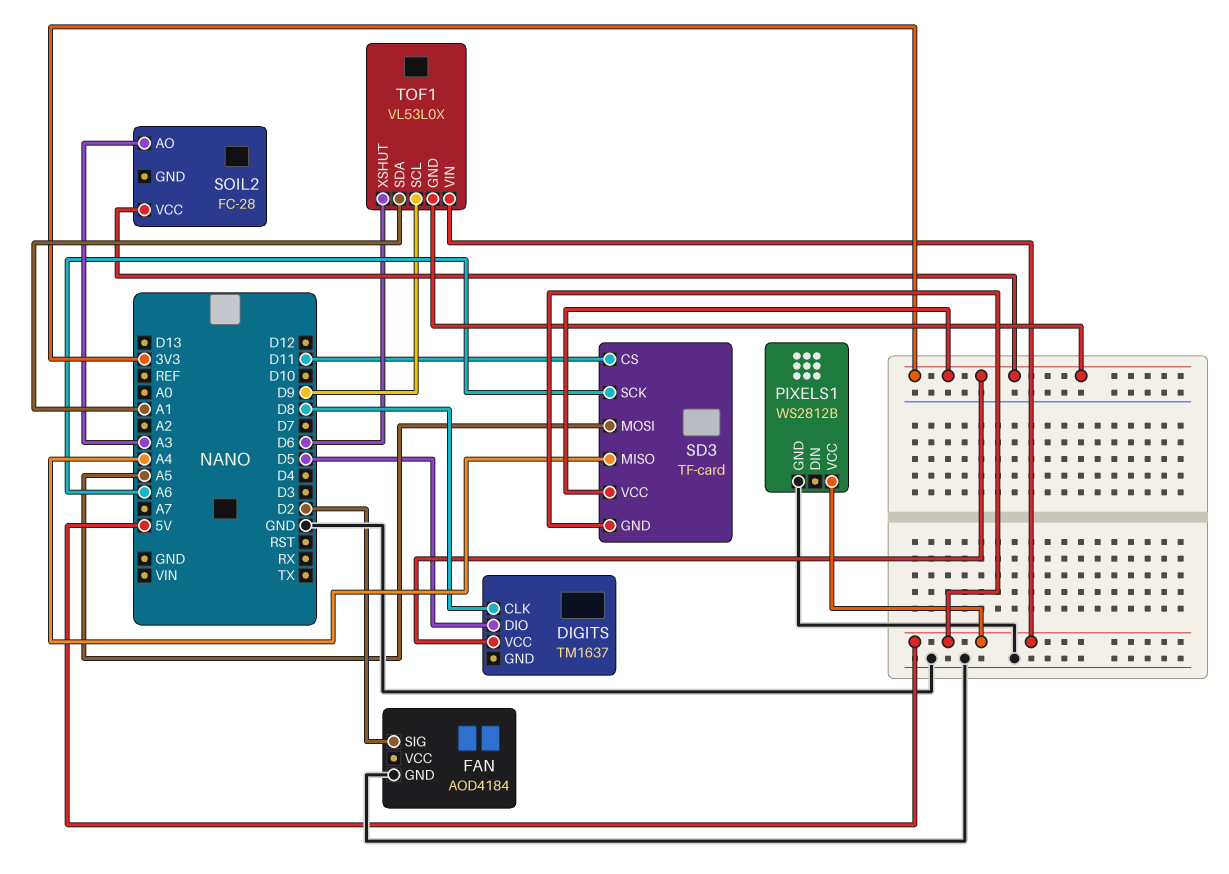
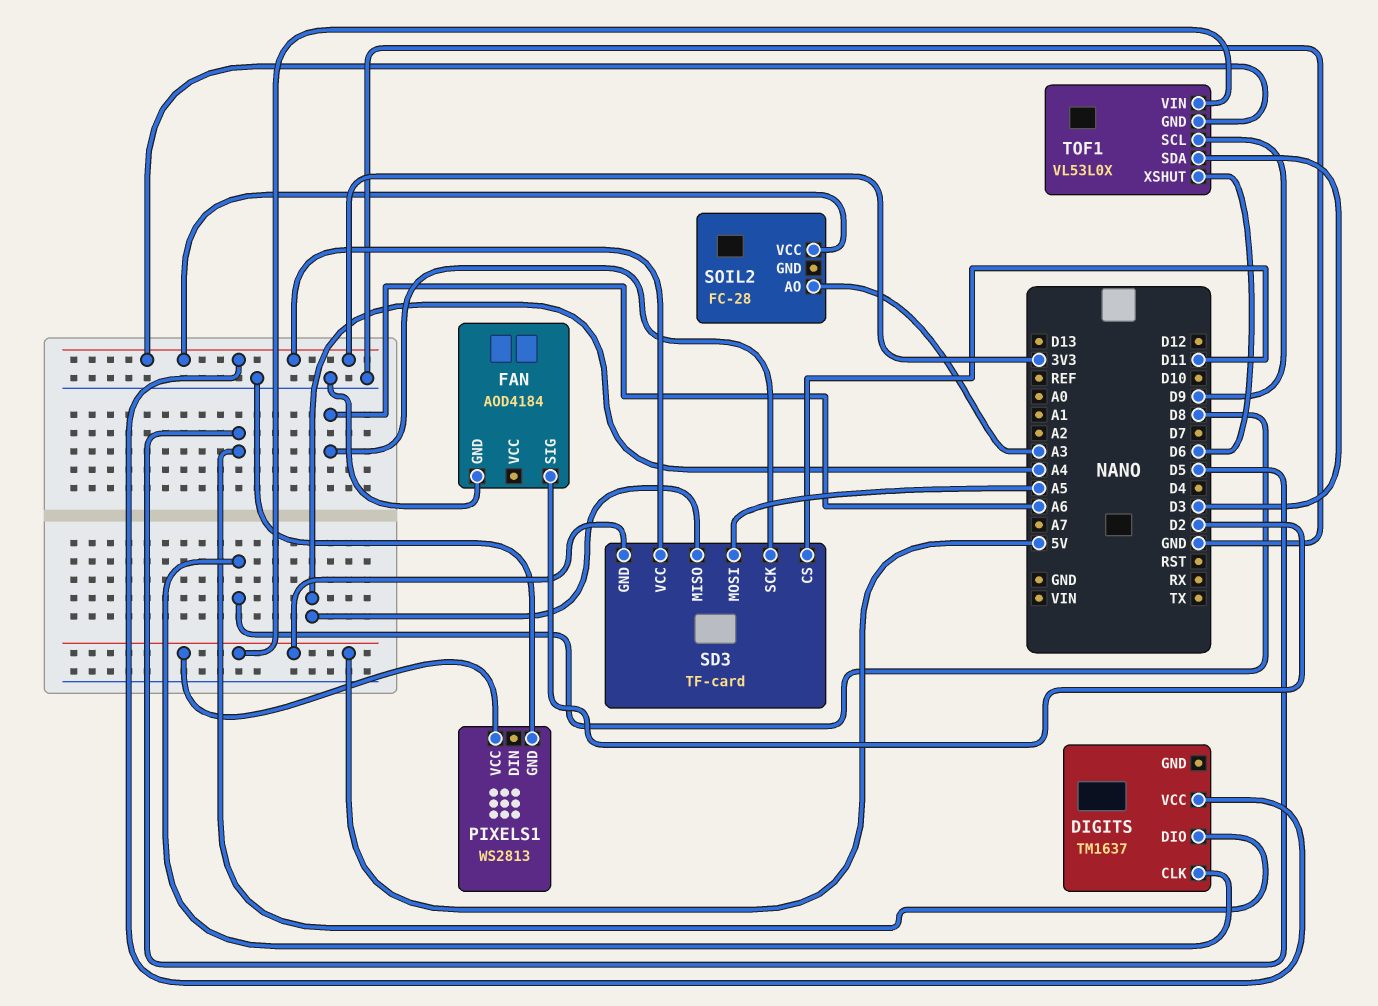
PIXELS1: WS2812B -> WS2813
TOF1 pin SDA: A1 -> D3

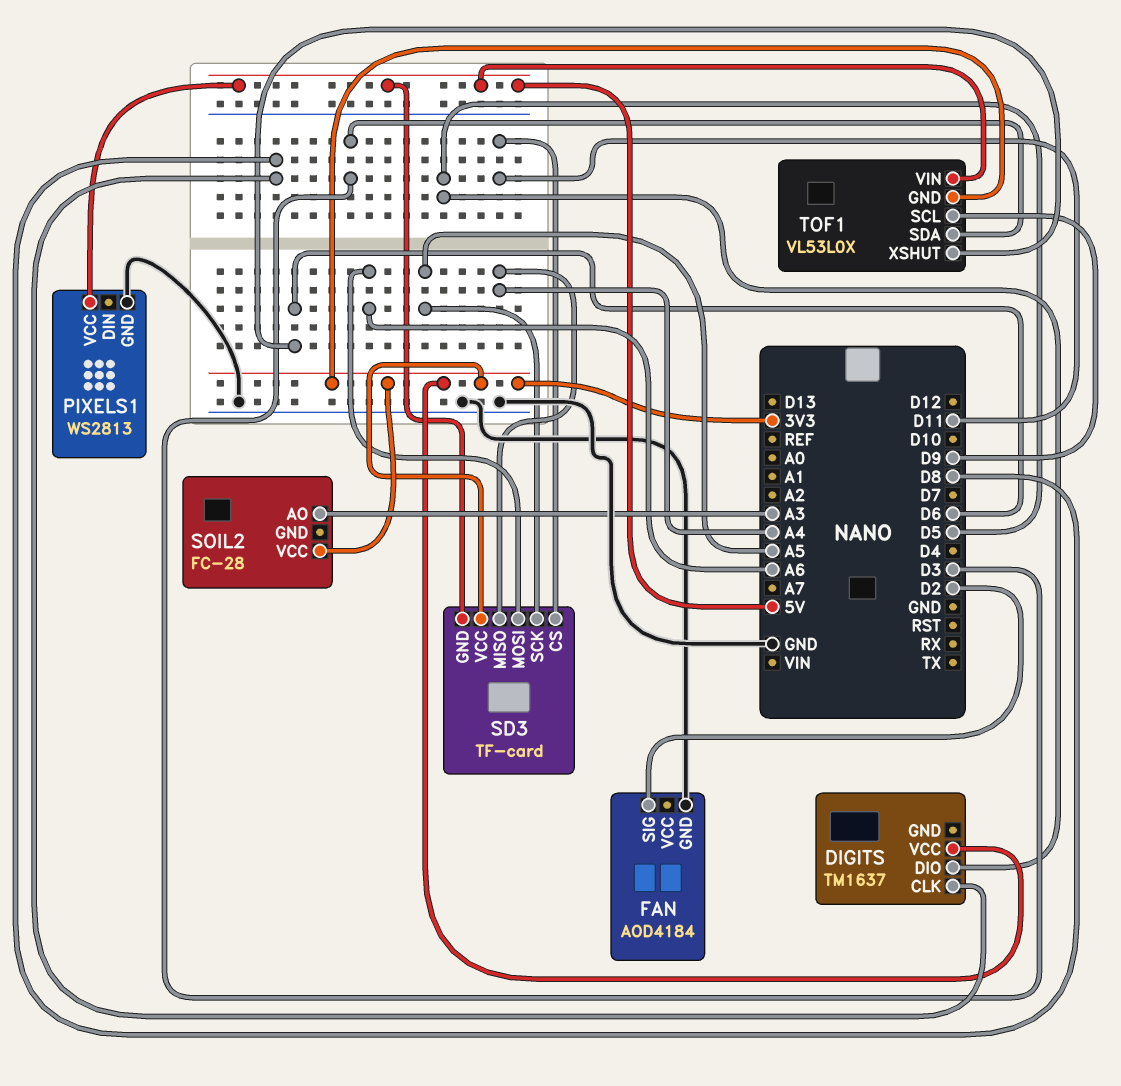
SD3 pin MOSI: A5 -> A6
SD3 pin SCK: A6 -> A5

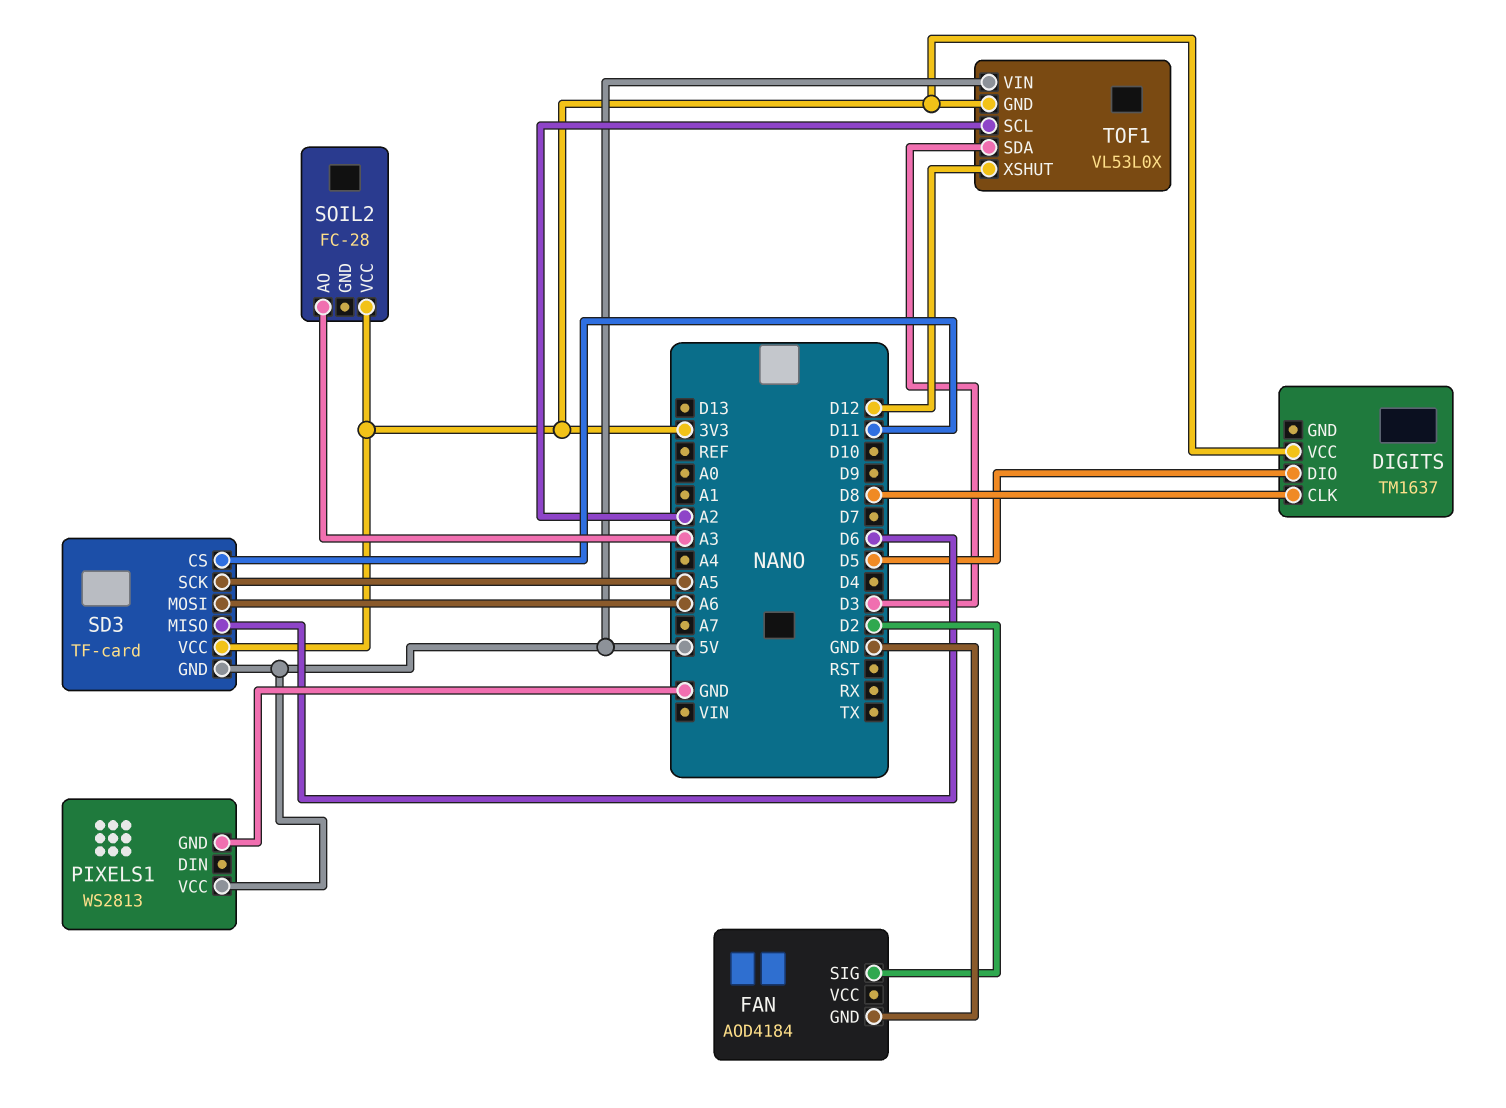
SD3 pin MISO: A4 -> D6
TOF1 pin SCL: D9 -> A2
TOF1 pin XSHUT: D6 -> D12

